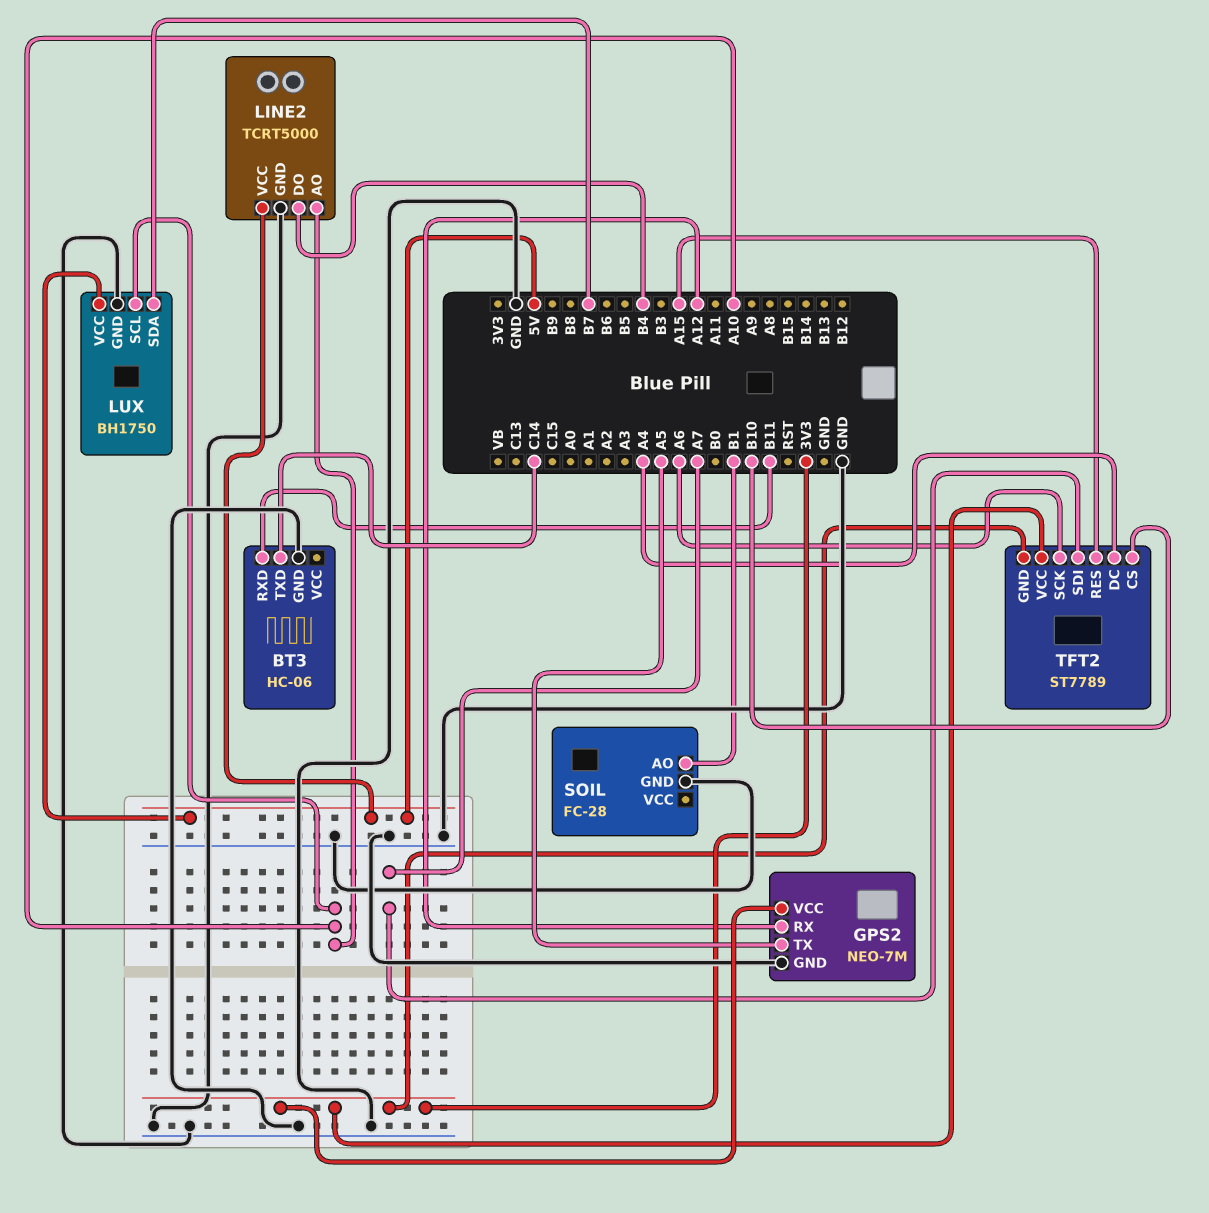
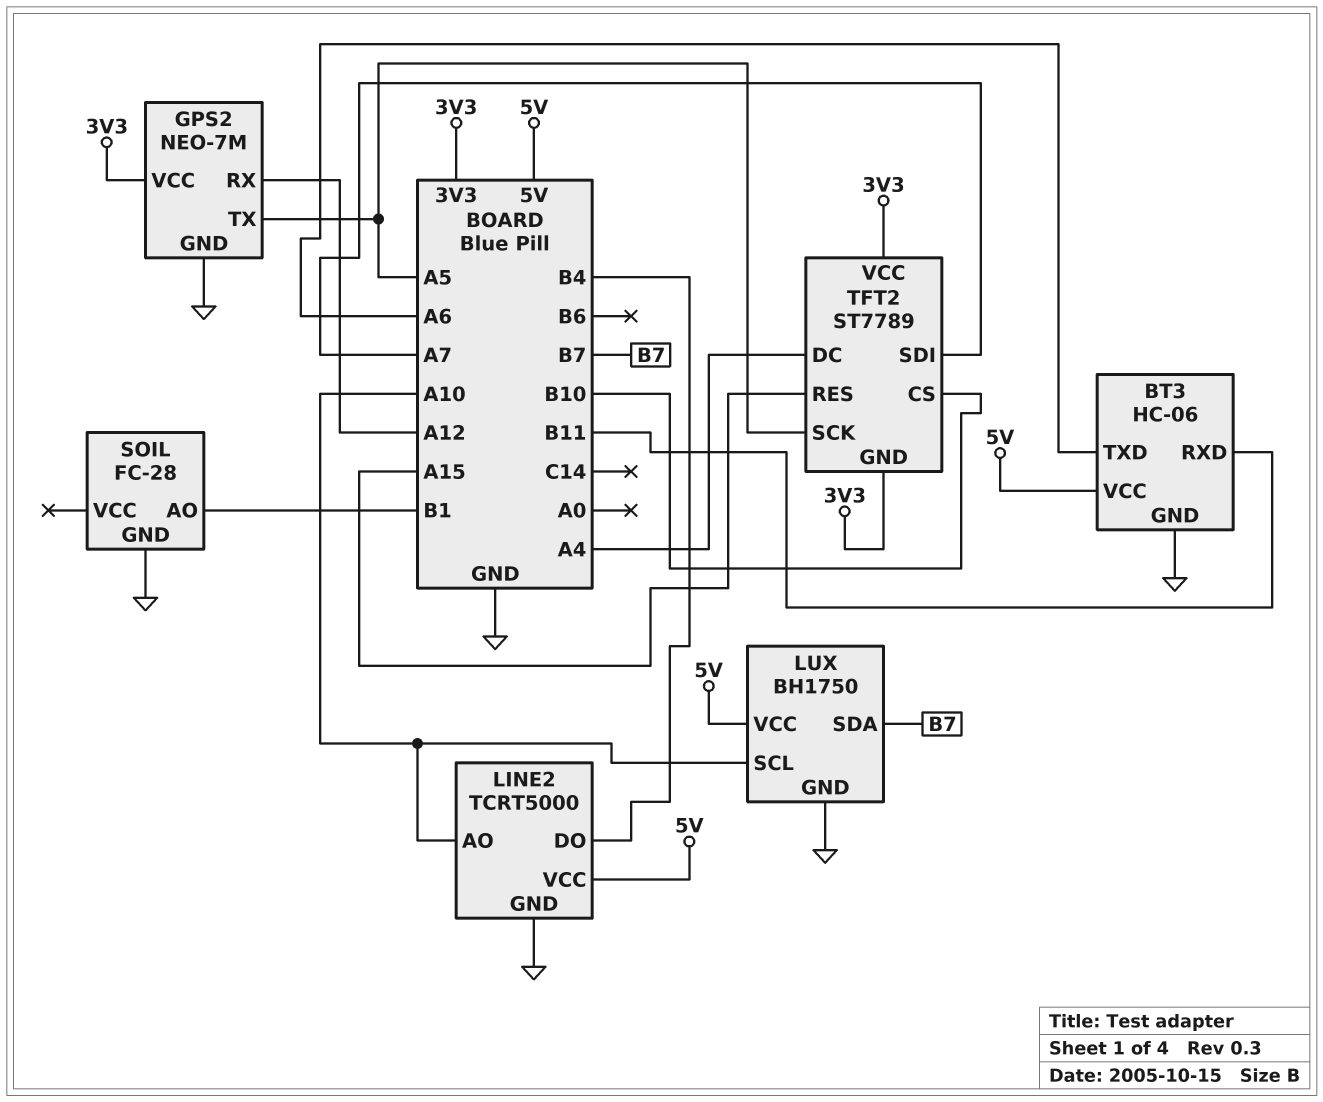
BT3 pin TXD: C14 -> A6
BT3 pin VCC: none -> 5V
TFT2 pin SCK: A6 -> A5

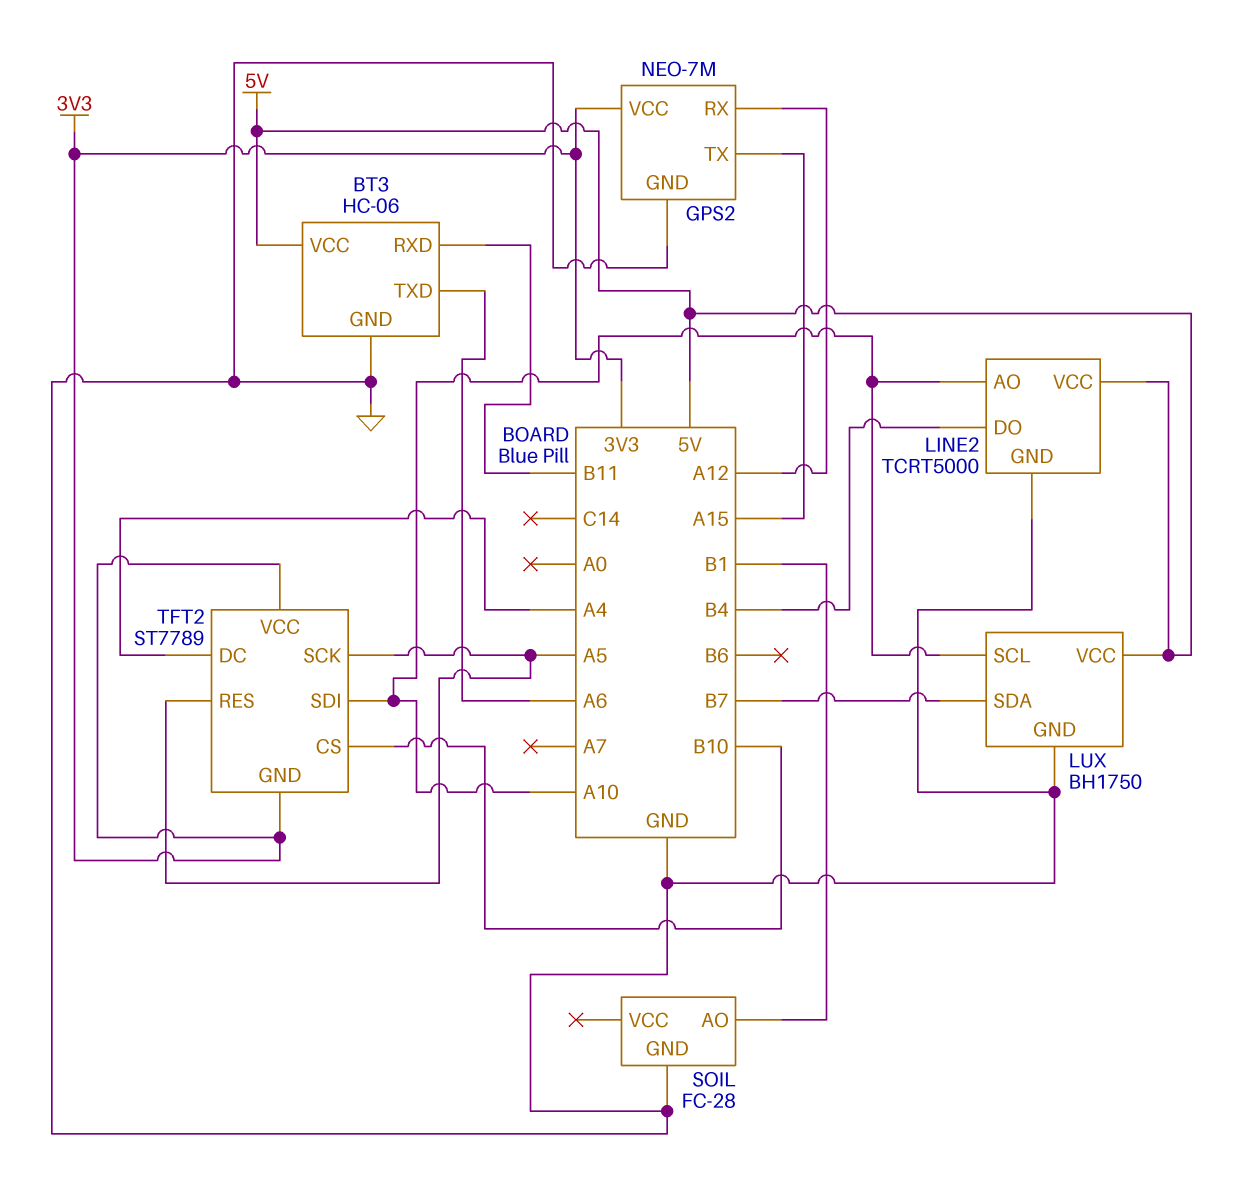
GPS2 pin TX: A5 -> A15
TFT2 pin RES: A15 -> A5
TFT2 pin SDI: A7 -> A10

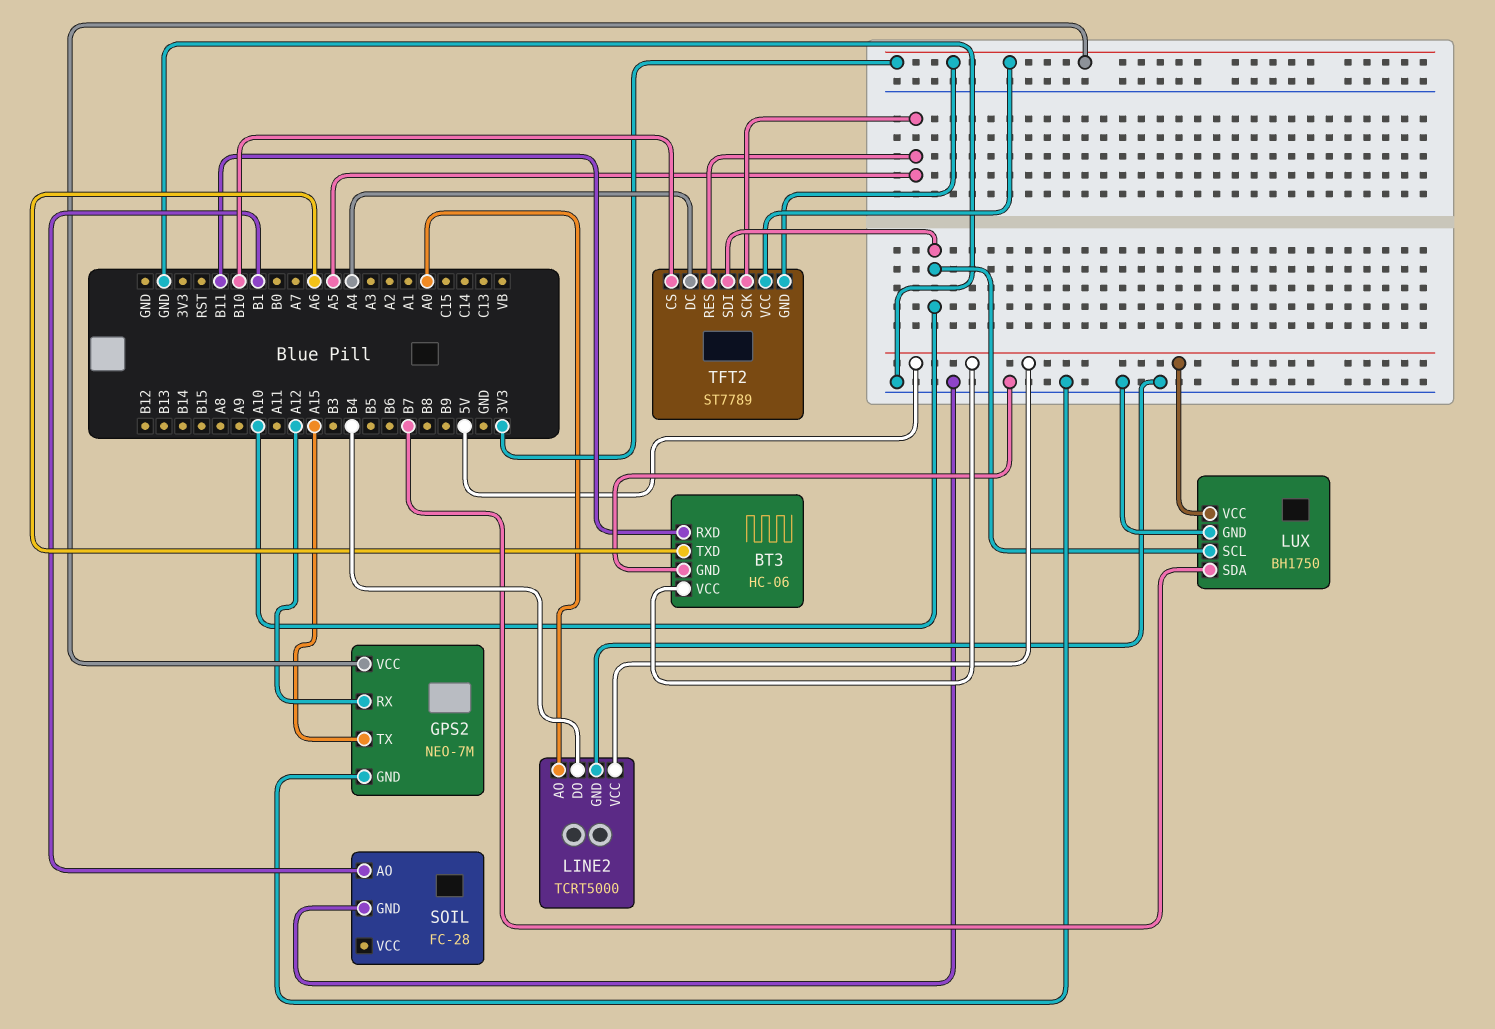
LINE2 pin AO: A10 -> A0

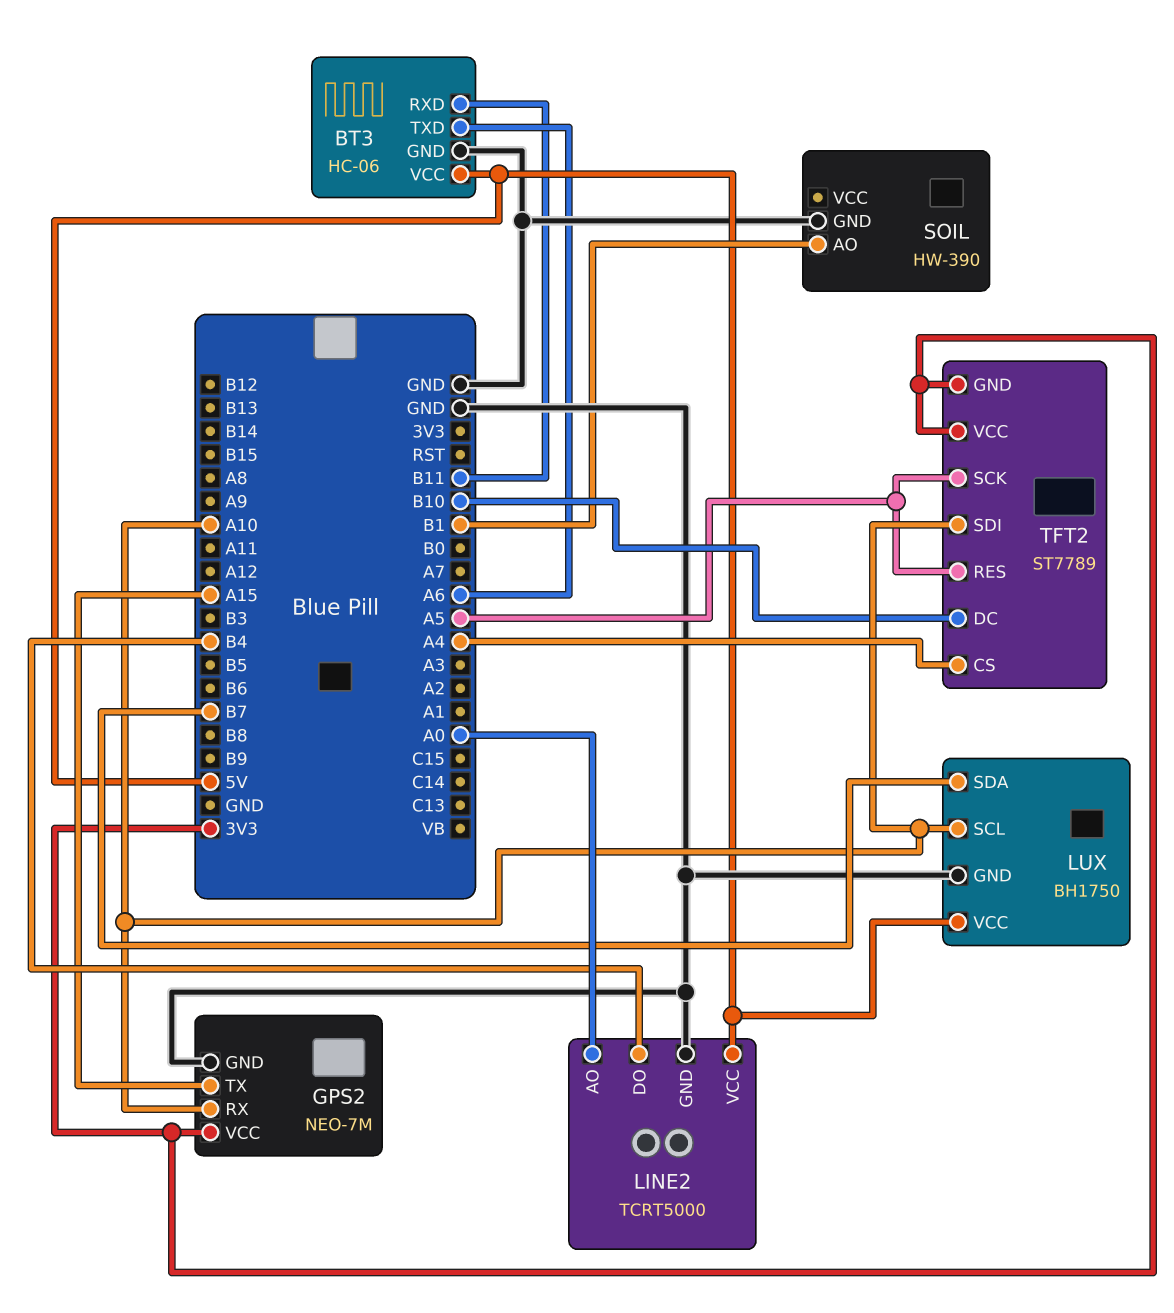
GPS2 pin RX: A12 -> A10
SOIL: FC-28 -> HW-390
TFT2 pin CS: B10 -> A4
TFT2 pin DC: A4 -> B10

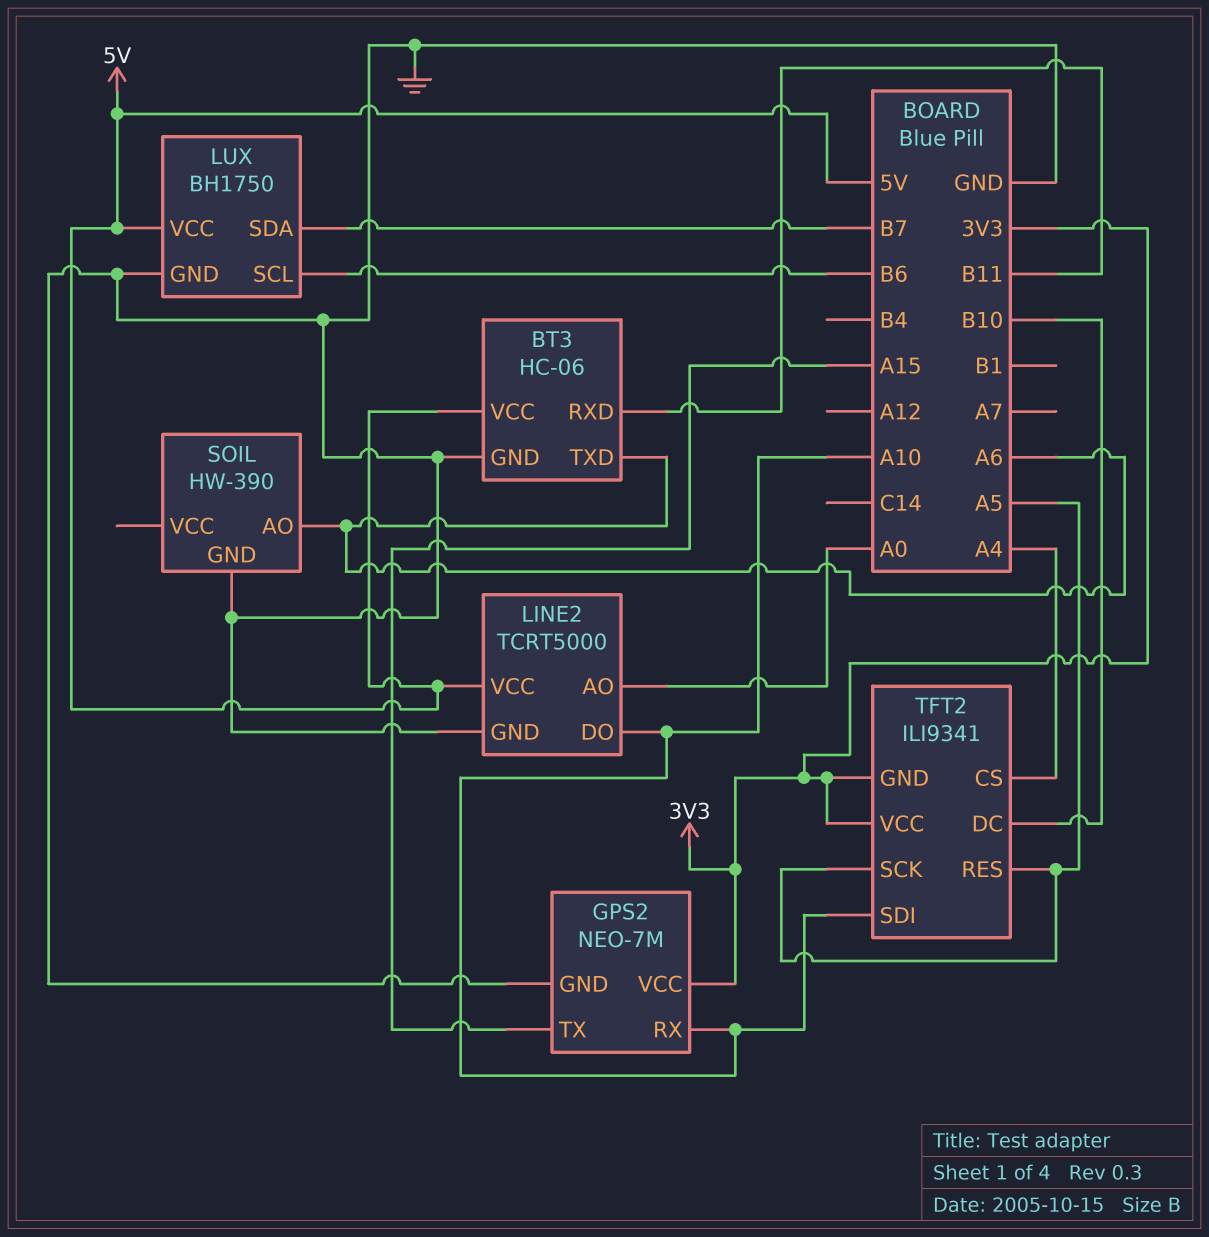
LINE2 pin DO: B4 -> A10
LUX pin SCL: A10 -> B6
SOIL pin AO: B1 -> A6
TFT2: ST7789 -> ILI9341

